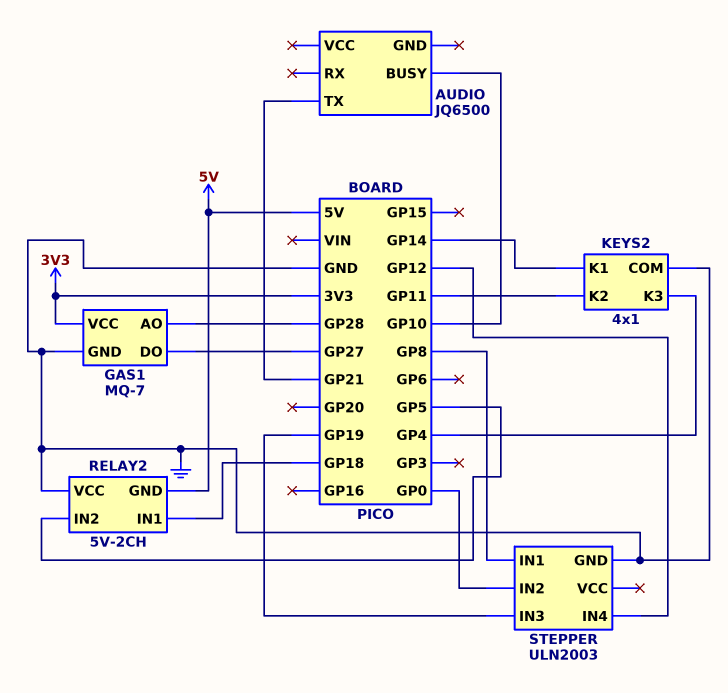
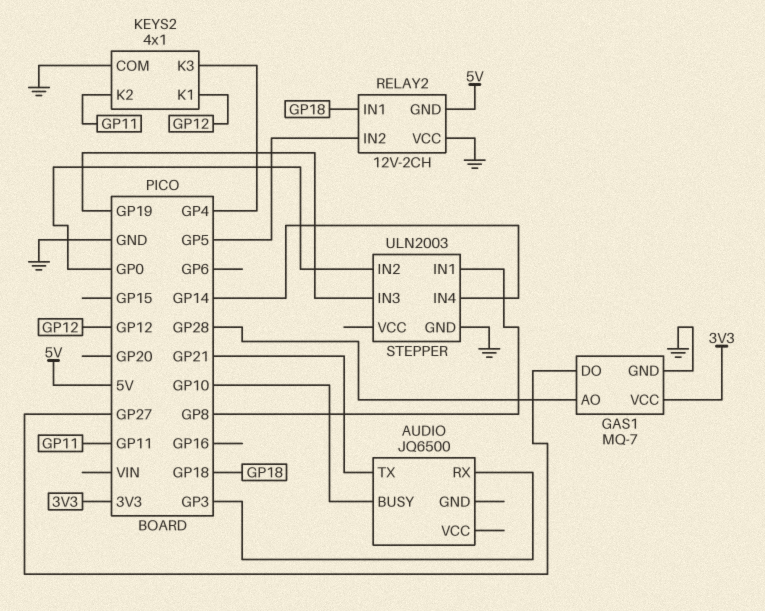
AUDIO pin RX: none -> GP3
KEYS2 pin K1: GP14 -> GP12
RELAY2: 5V-2CH -> 12V-2CH
STEPPER pin IN4: GP12 -> GP14

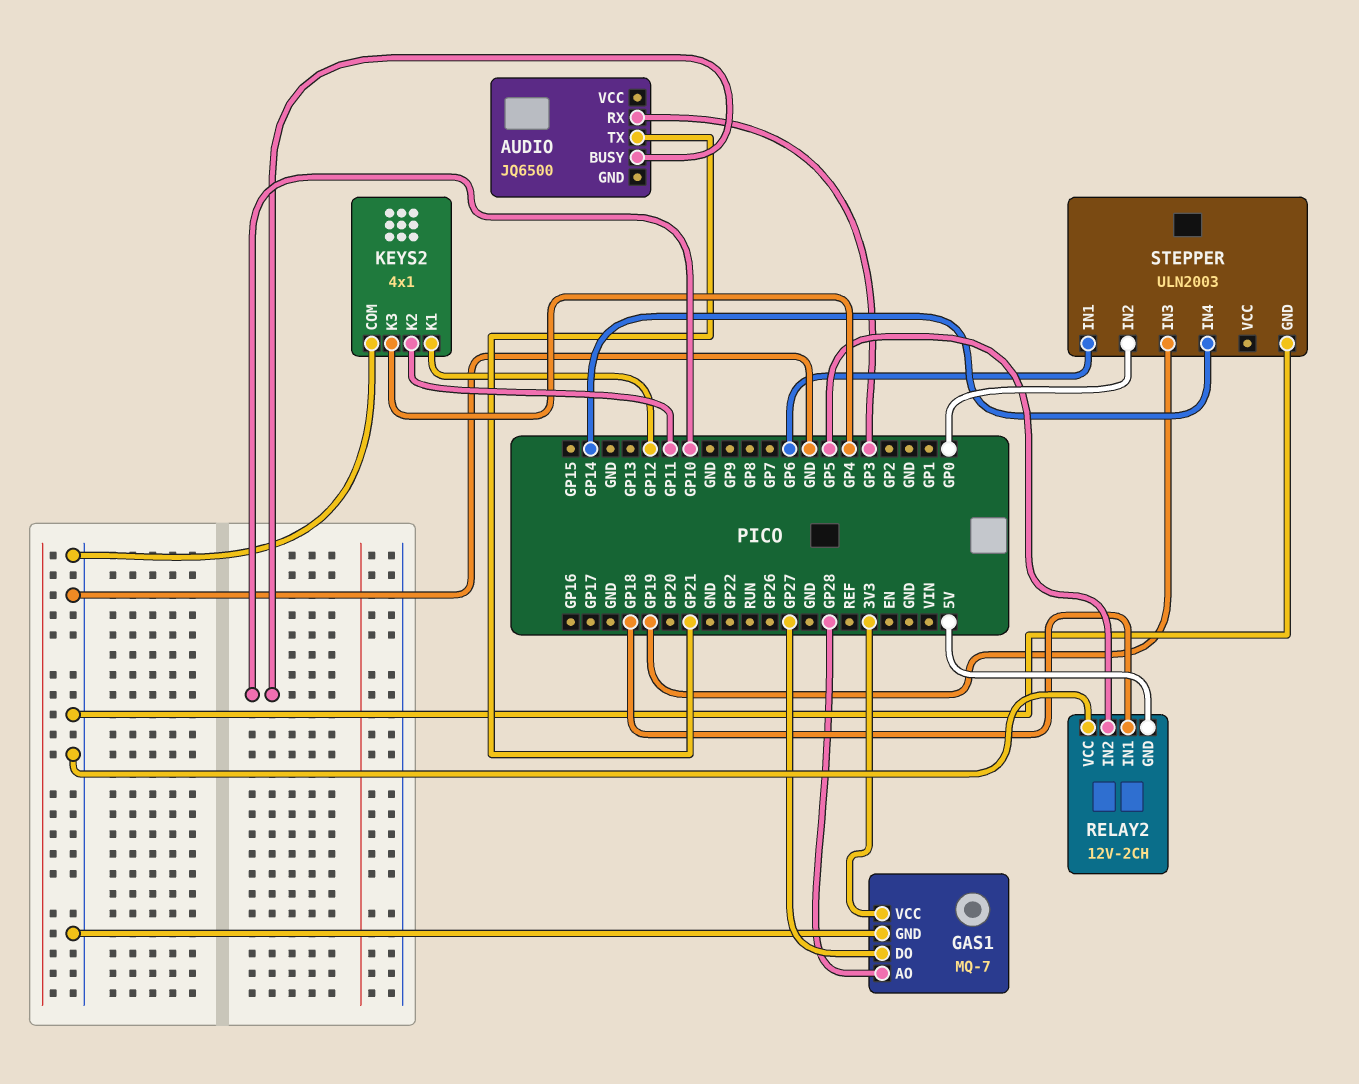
STEPPER pin IN1: GP8 -> GP6

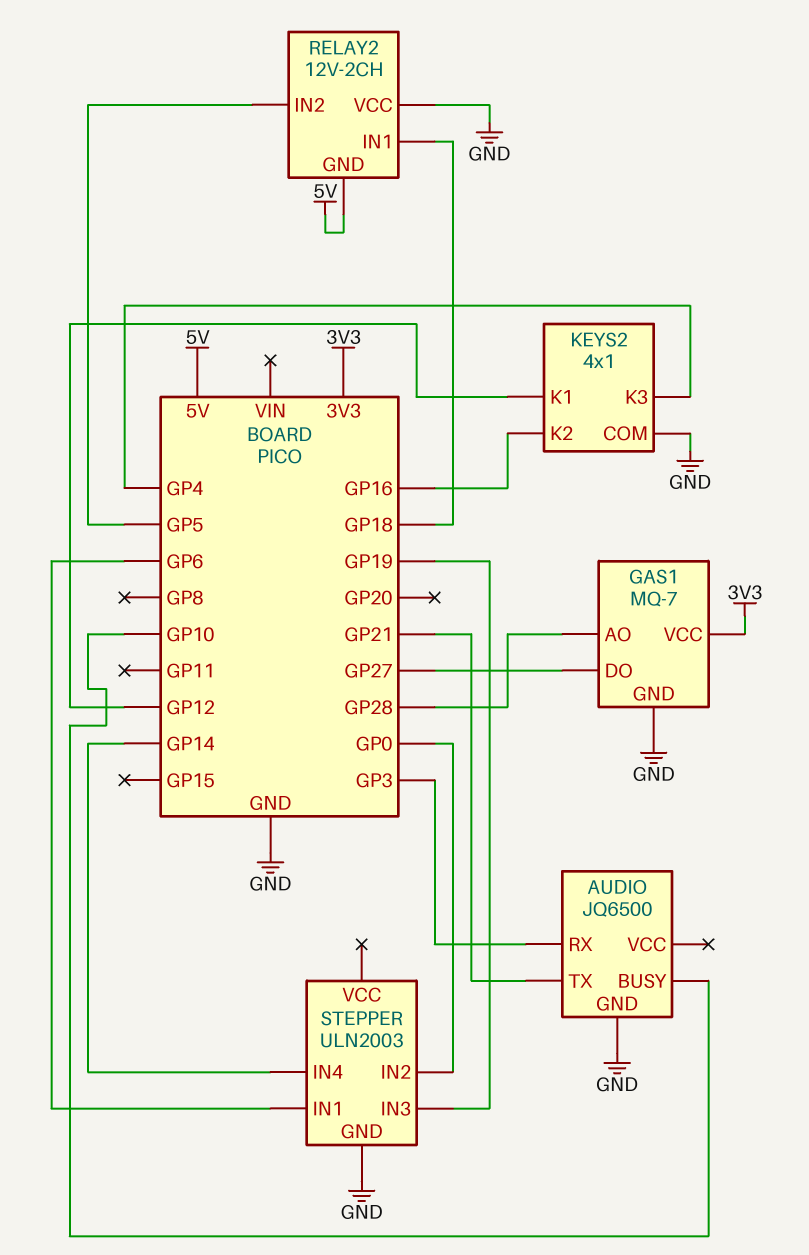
AUDIO pin GND: none -> GND
KEYS2 pin K2: GP11 -> GP16

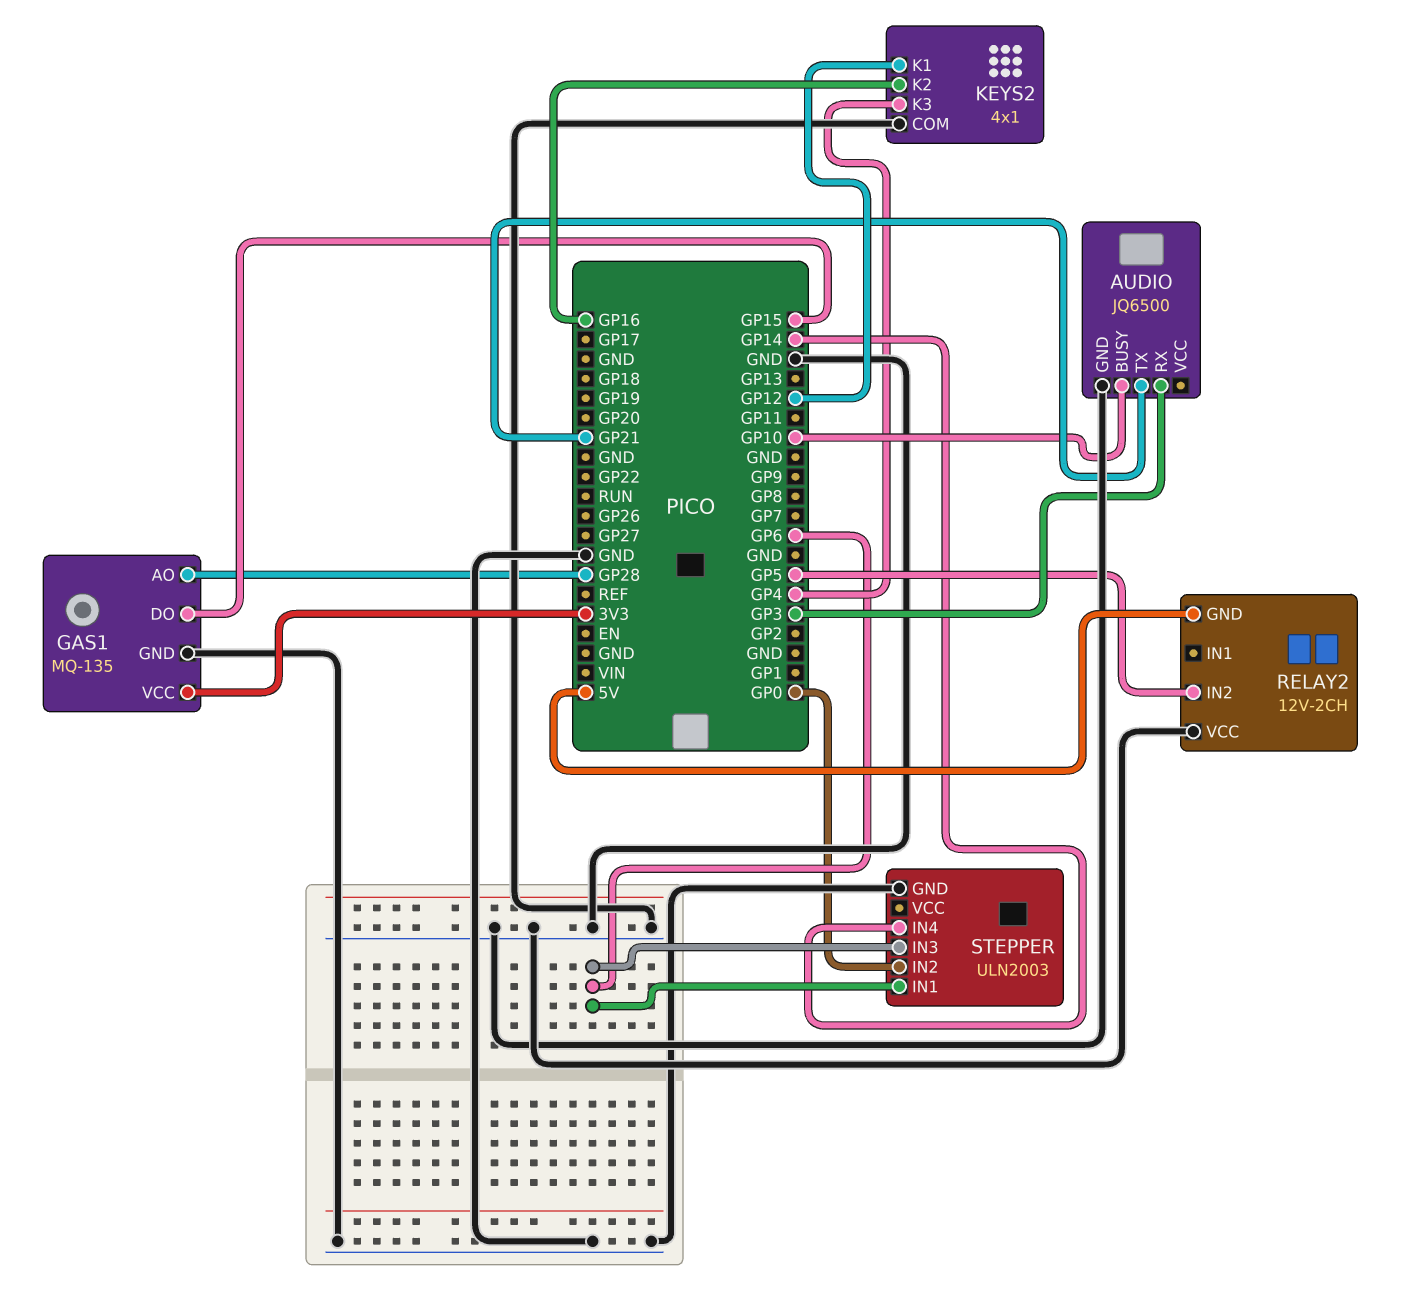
GAS1: MQ-7 -> MQ-135
GAS1 pin DO: GP27 -> GP15
RELAY2 pin IN1: GP18 -> none
STEPPER pin IN3: GP19 -> GP6

